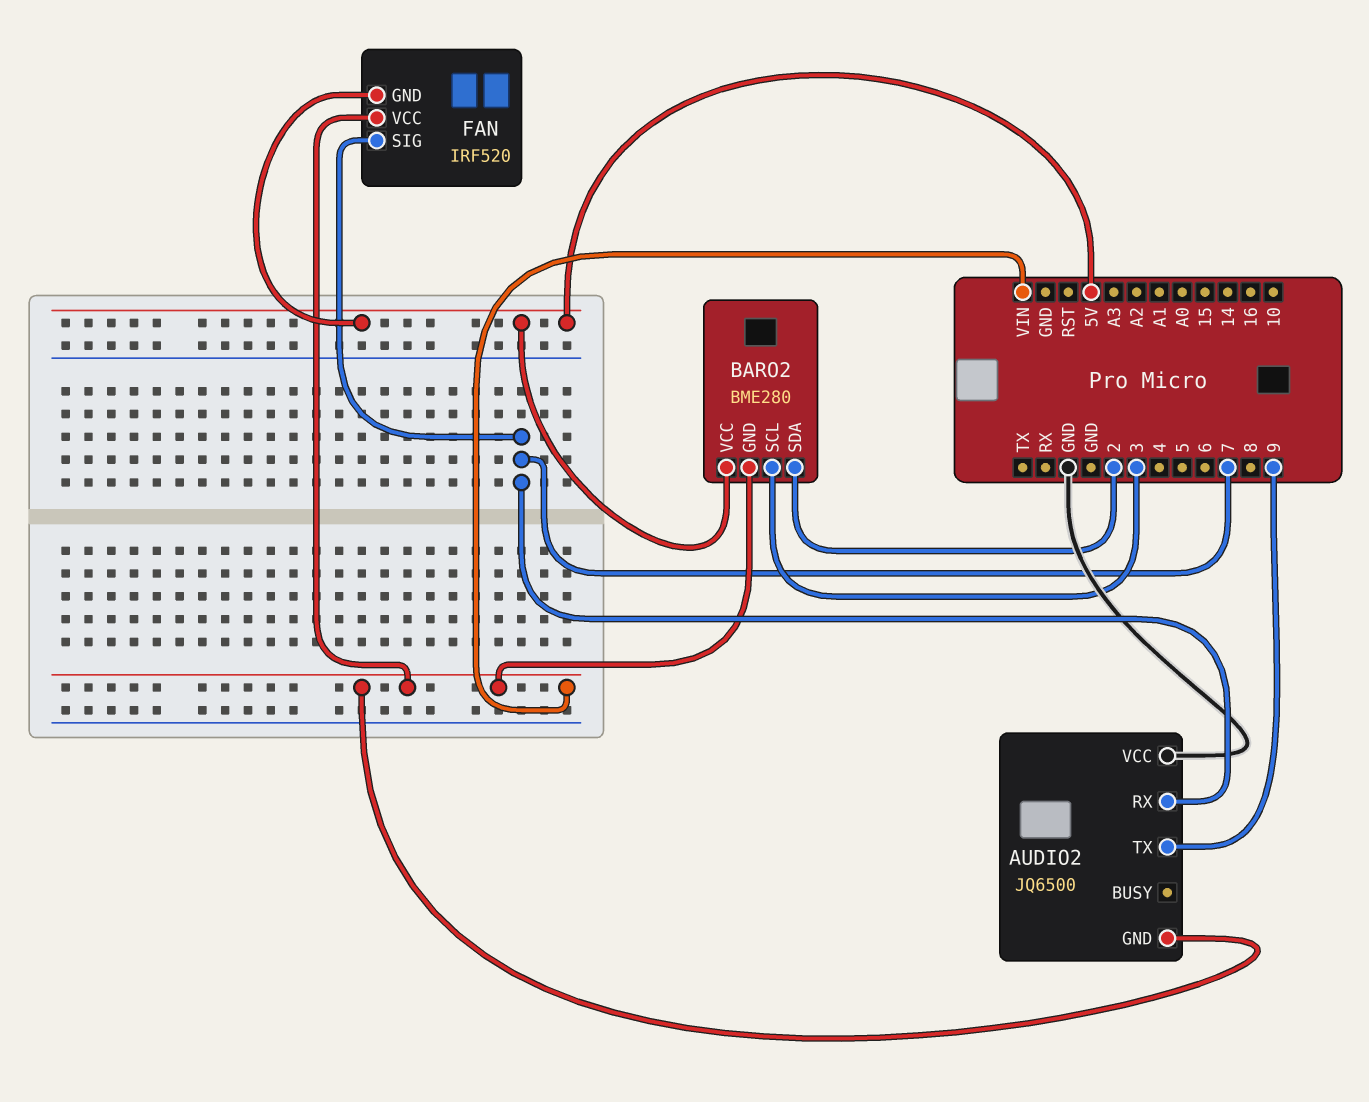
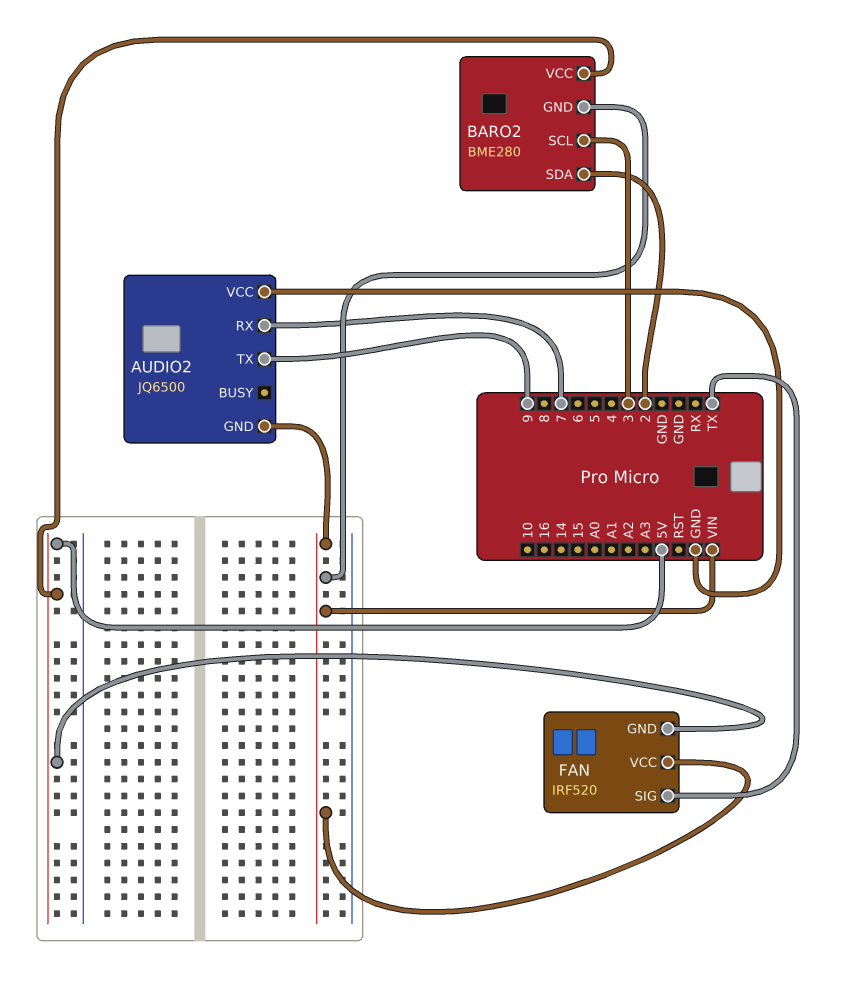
FAN pin SIG: 7 -> TX

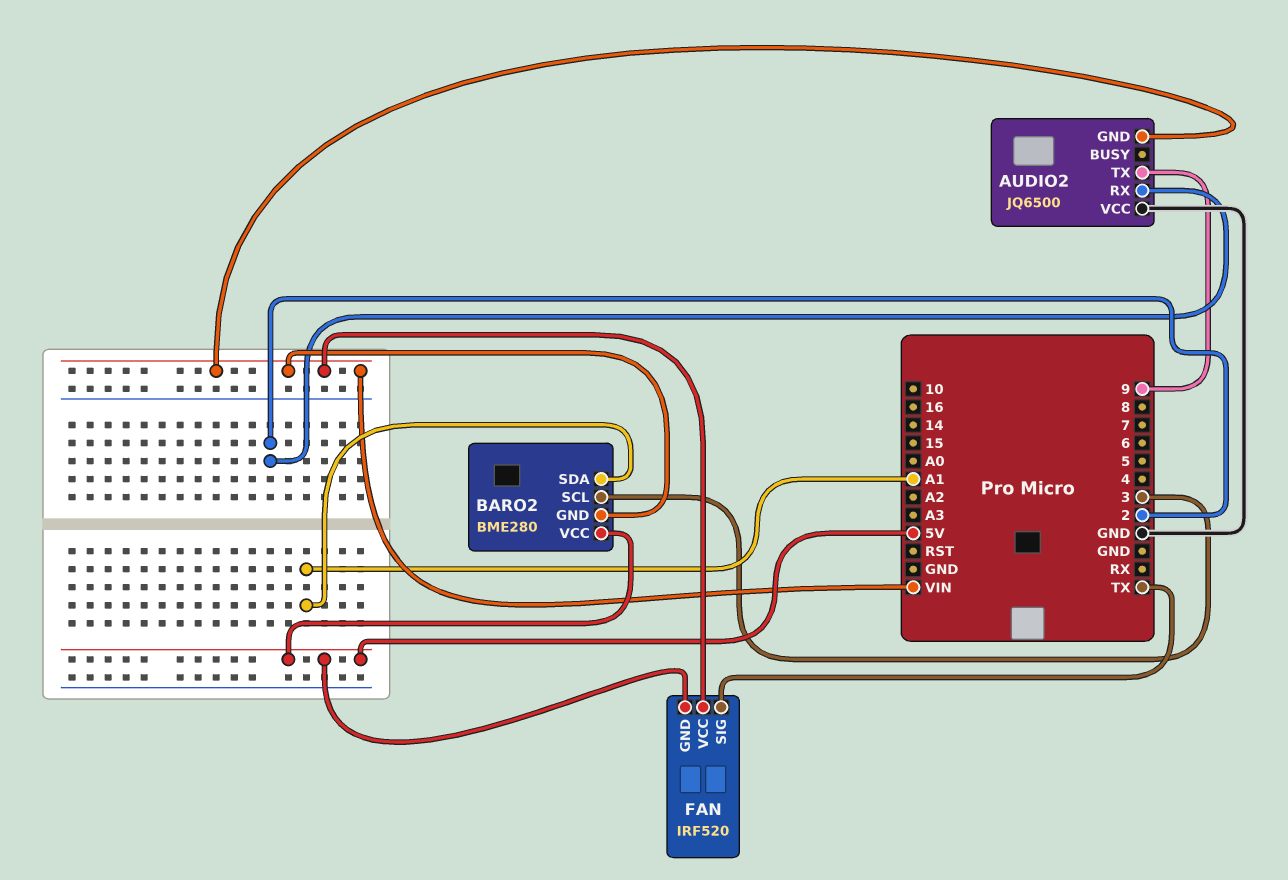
AUDIO2 pin RX: 7 -> 2
BARO2 pin SDA: 2 -> A1

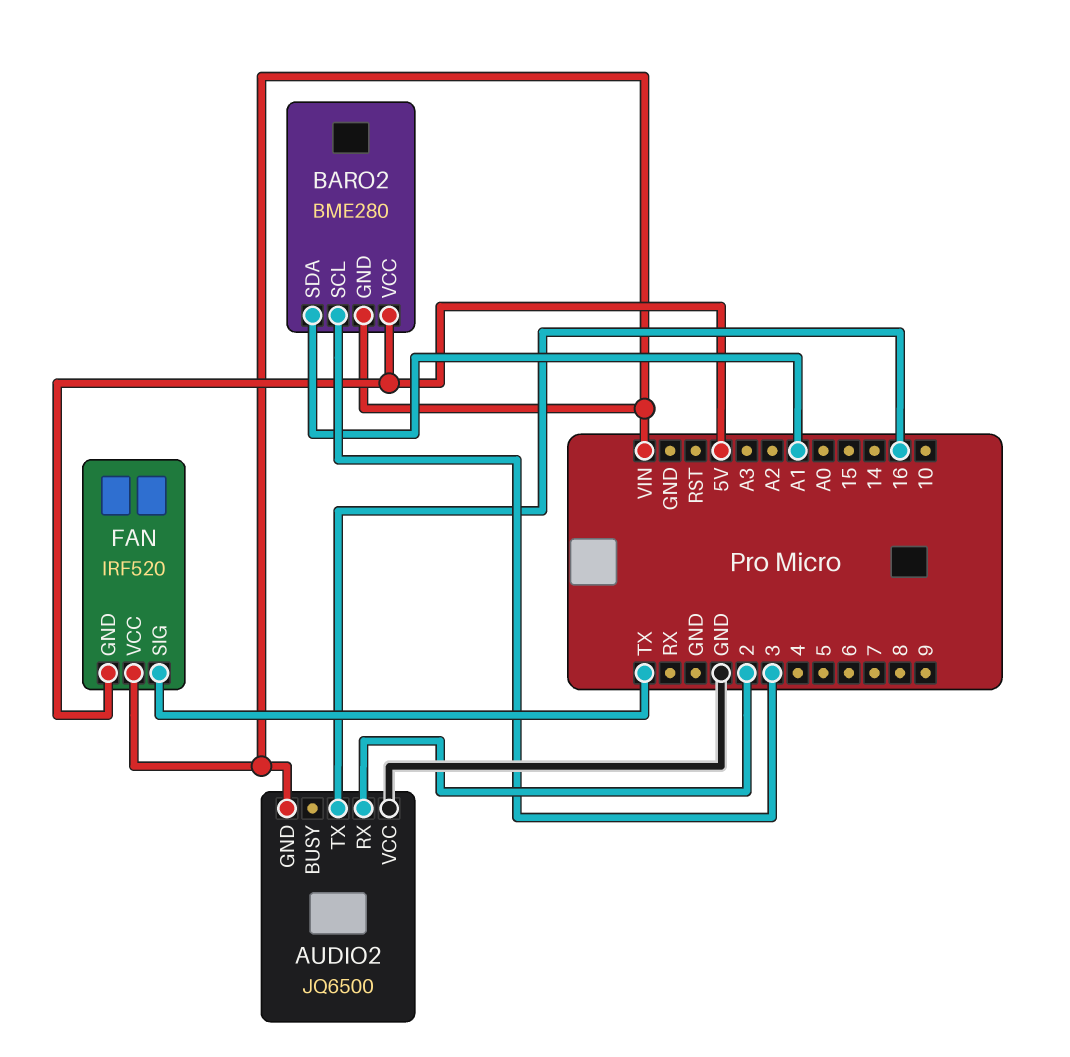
AUDIO2 pin TX: 9 -> 16

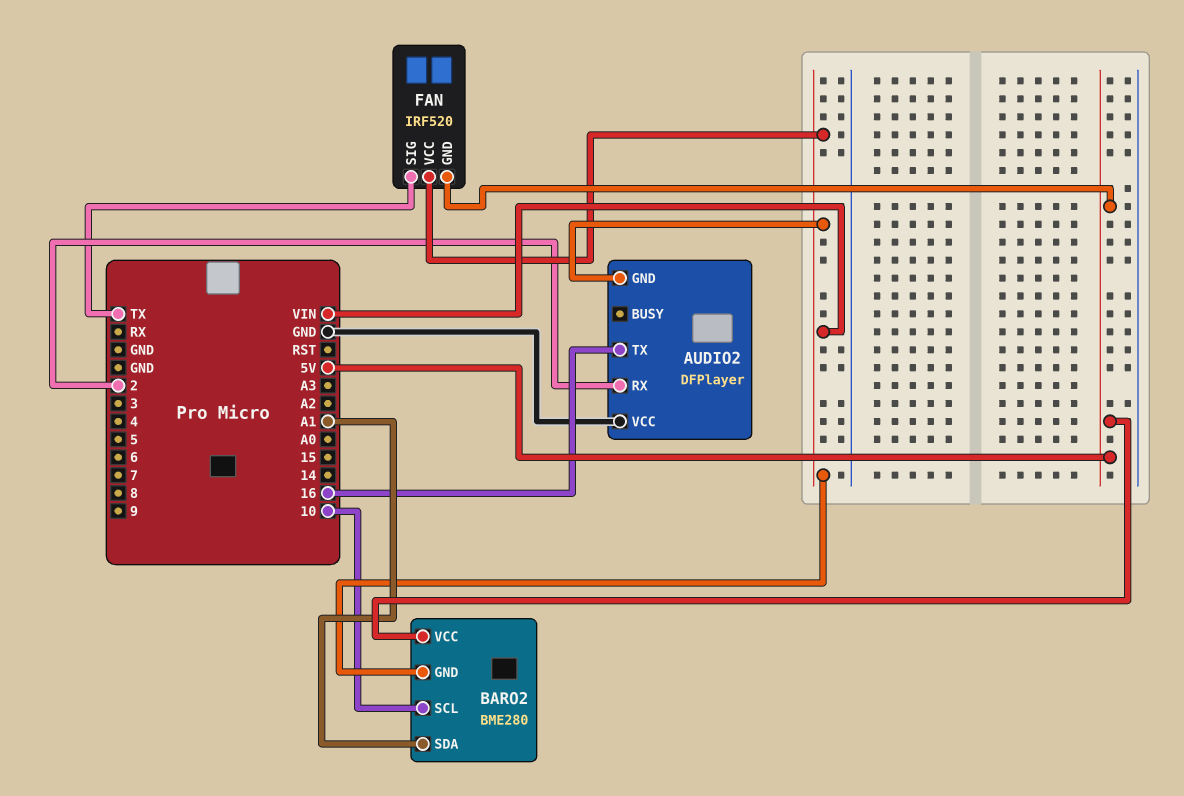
AUDIO2: JQ6500 -> DFPlayer
BARO2 pin SCL: 3 -> 10

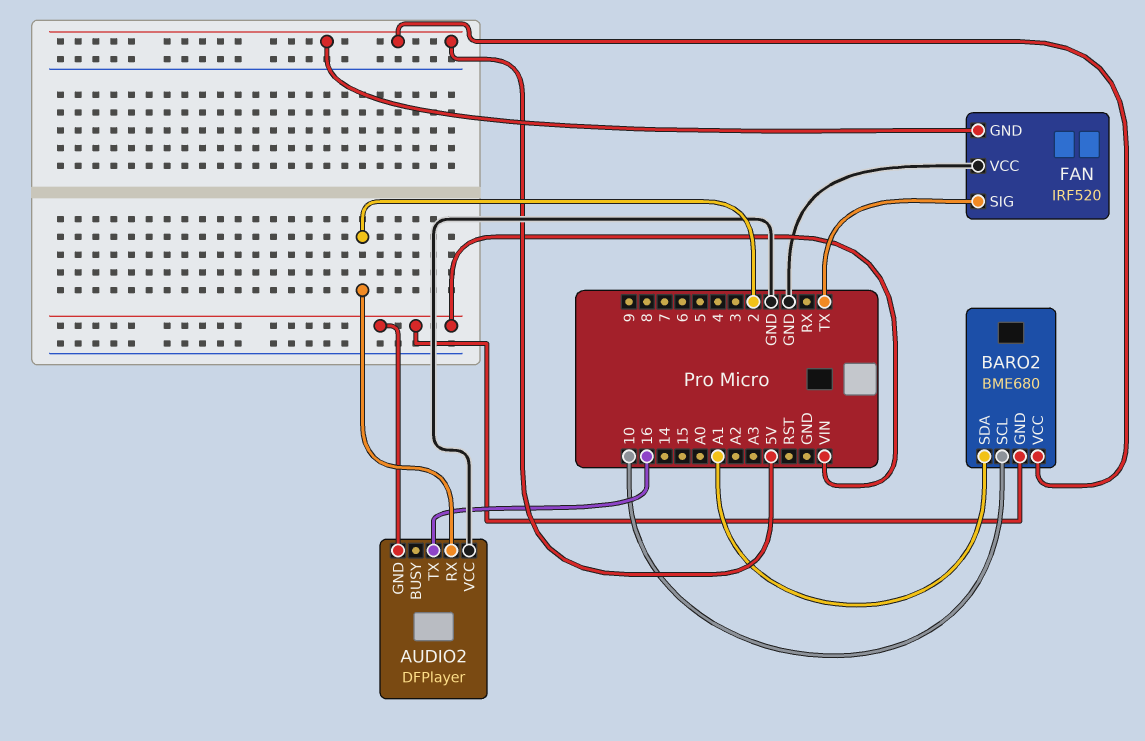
BARO2: BME280 -> BME680
FAN pin VCC: VIN -> GND

